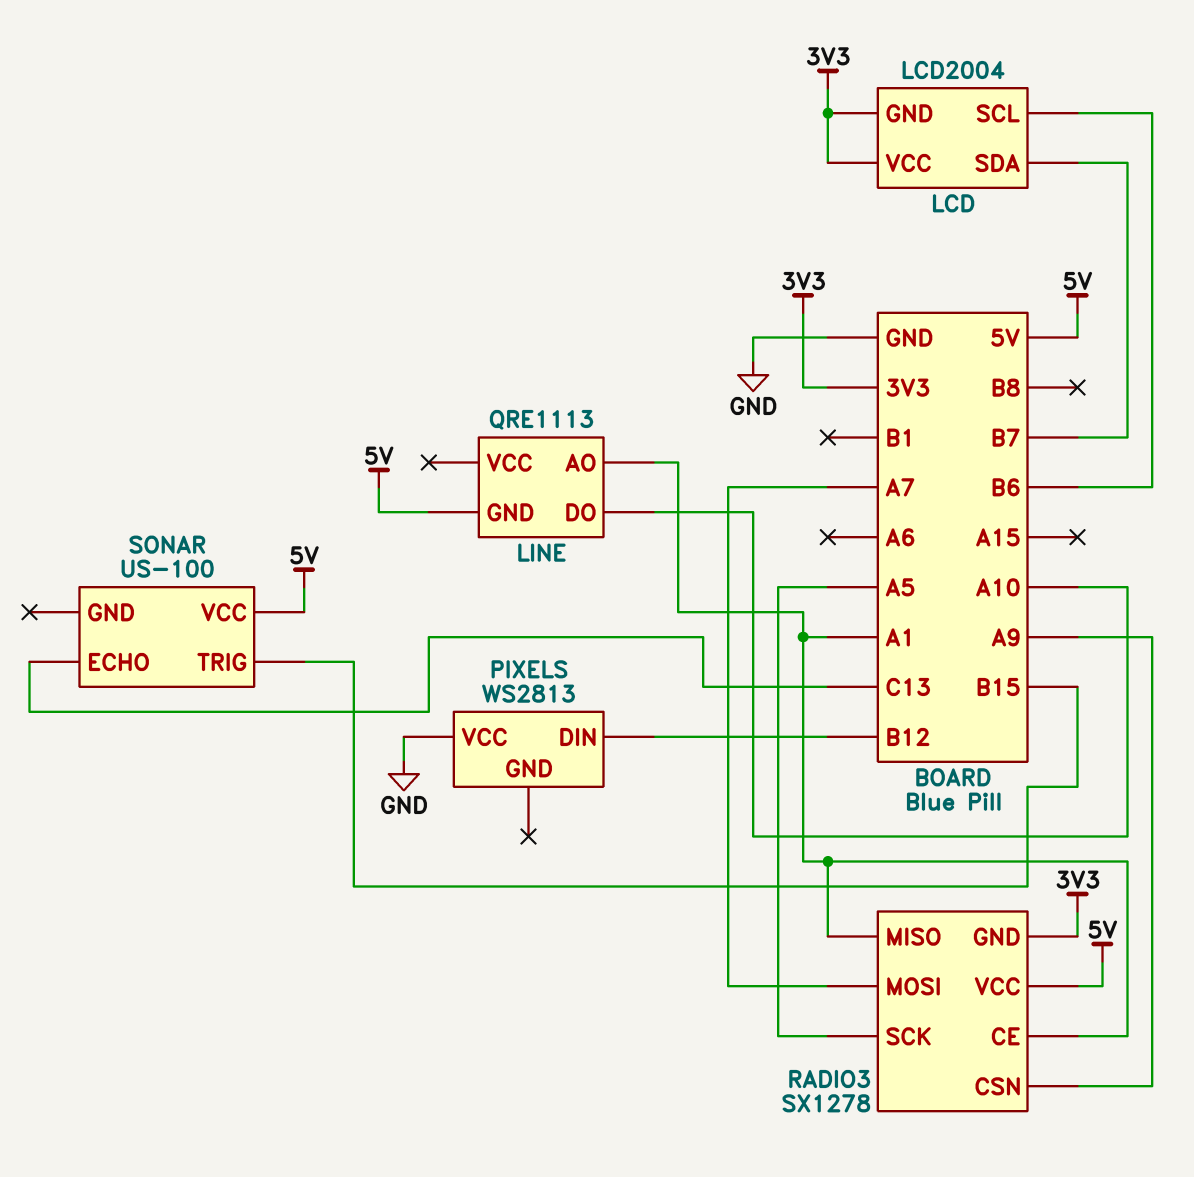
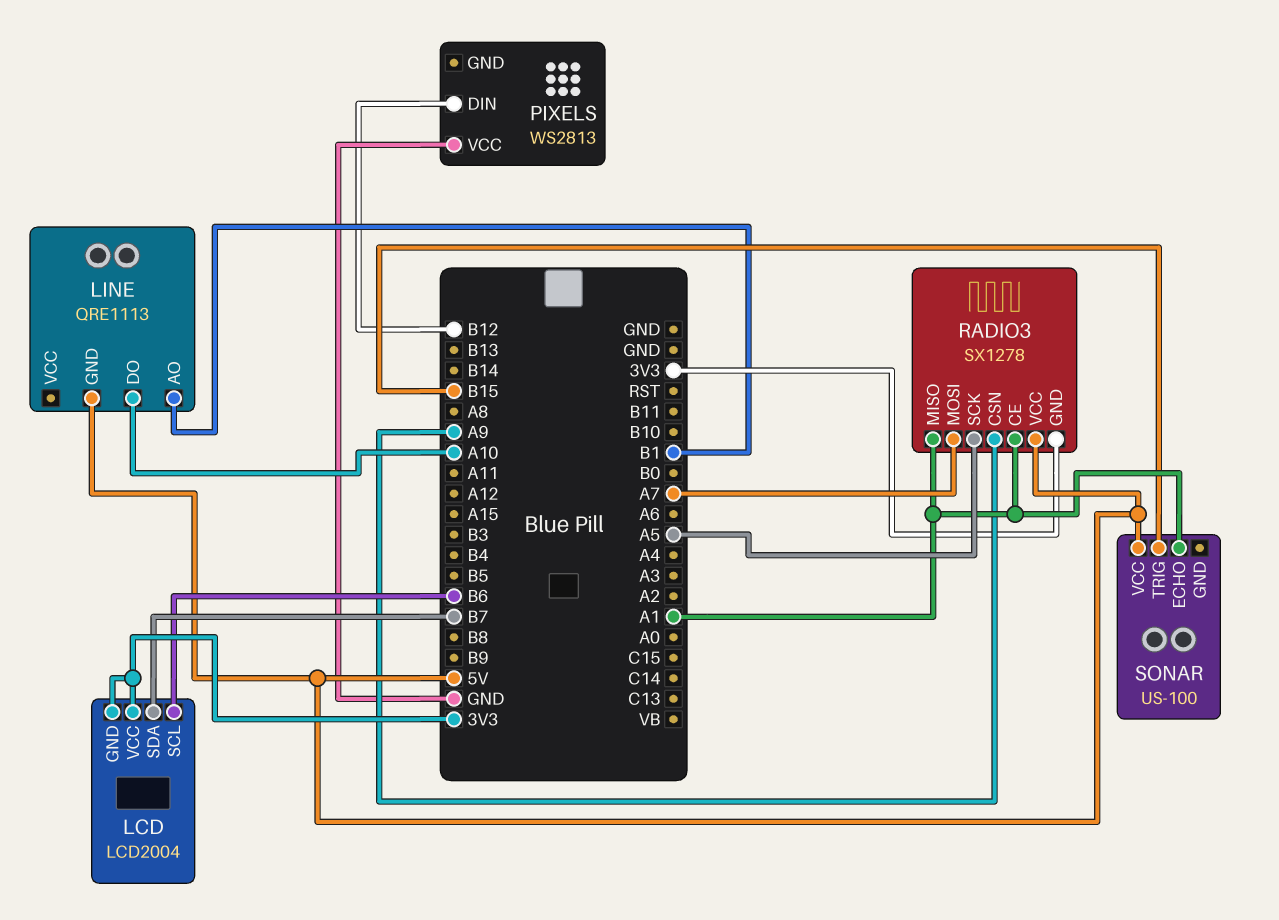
LINE pin AO: A1 -> B1
SONAR pin ECHO: C13 -> A1

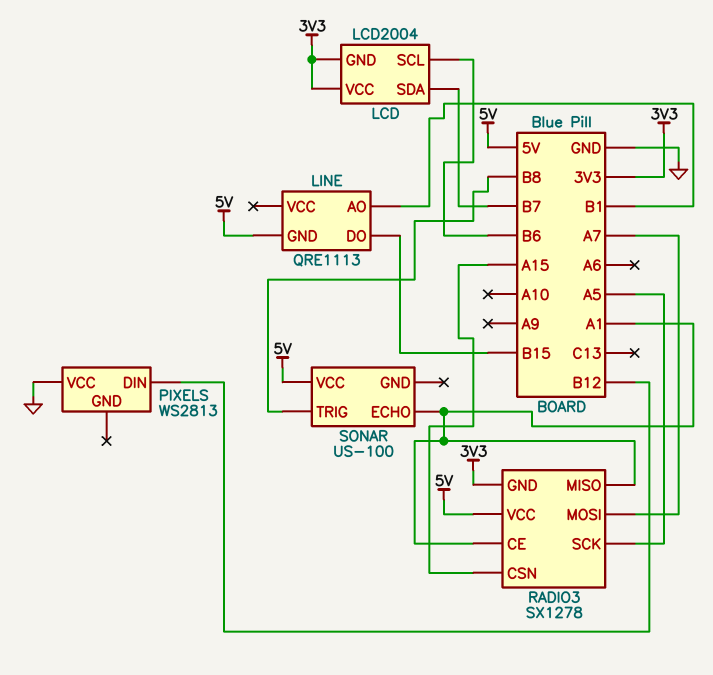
LINE pin DO: A10 -> B15
RADIO3 pin CSN: A9 -> A15
SONAR pin TRIG: B15 -> B8

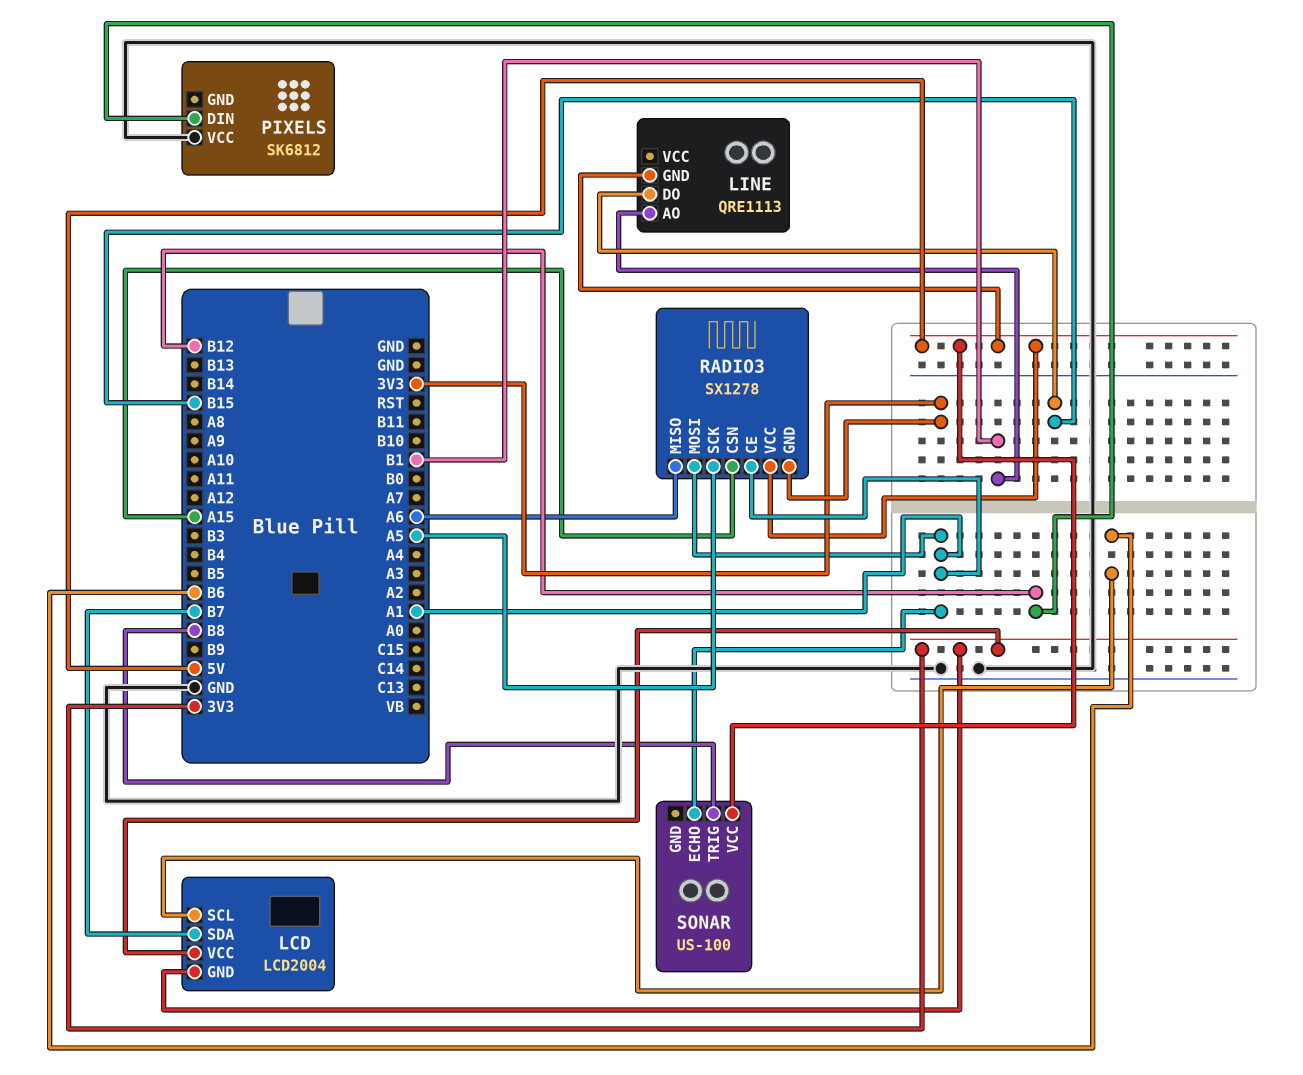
PIXELS: WS2813 -> SK6812
RADIO3 pin MISO: A1 -> A6
RADIO3 pin MOSI: A7 -> A1

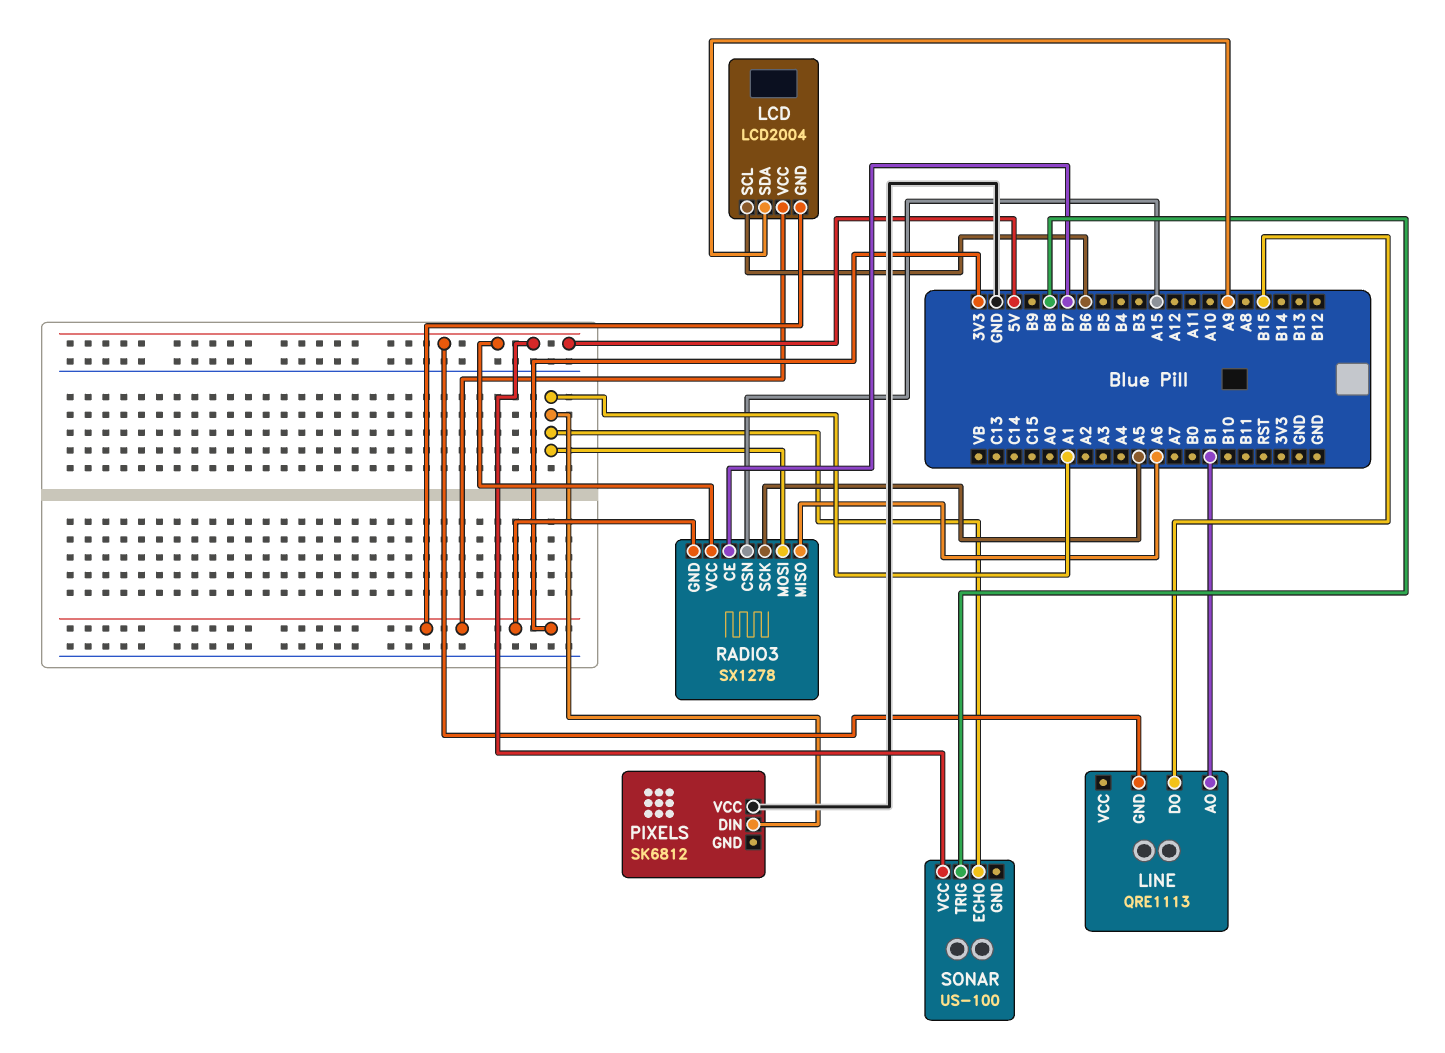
LCD pin SDA: B7 -> A9
PIXELS pin DIN: B12 -> A1
RADIO3 pin CE: A1 -> B7

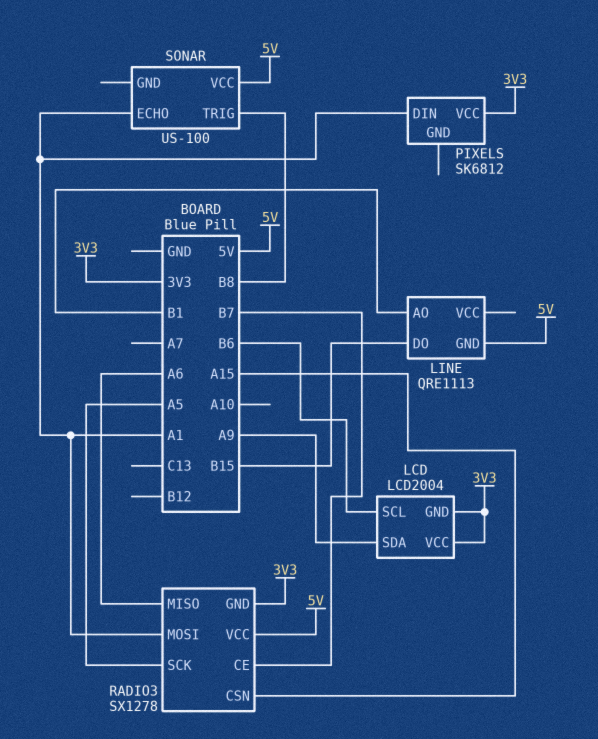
PIXELS pin VCC: GND -> 3V3

